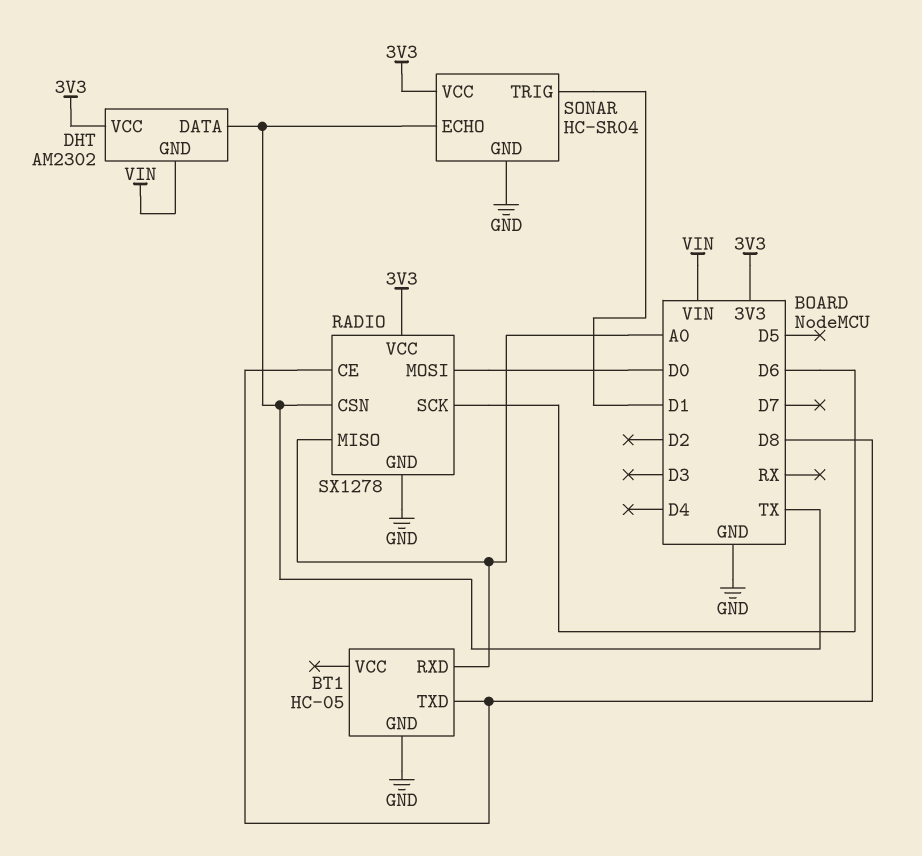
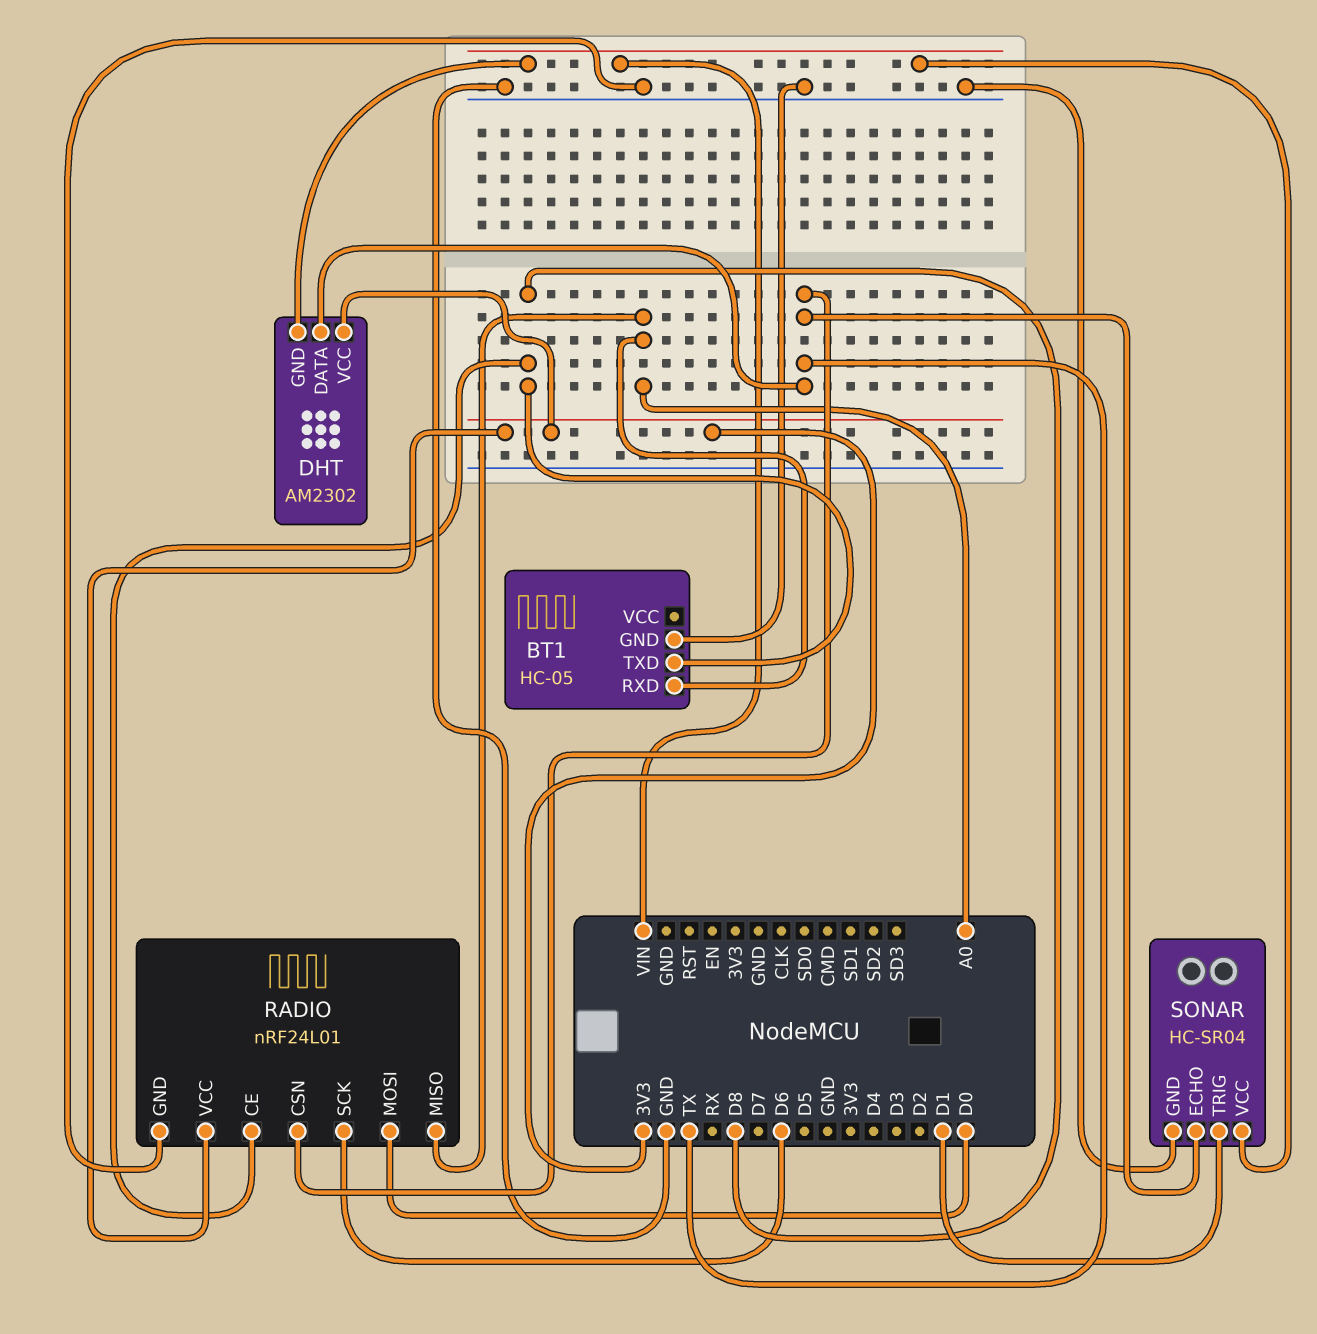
RADIO: SX1278 -> nRF24L01
SONAR pin VCC: 3V3 -> VIN

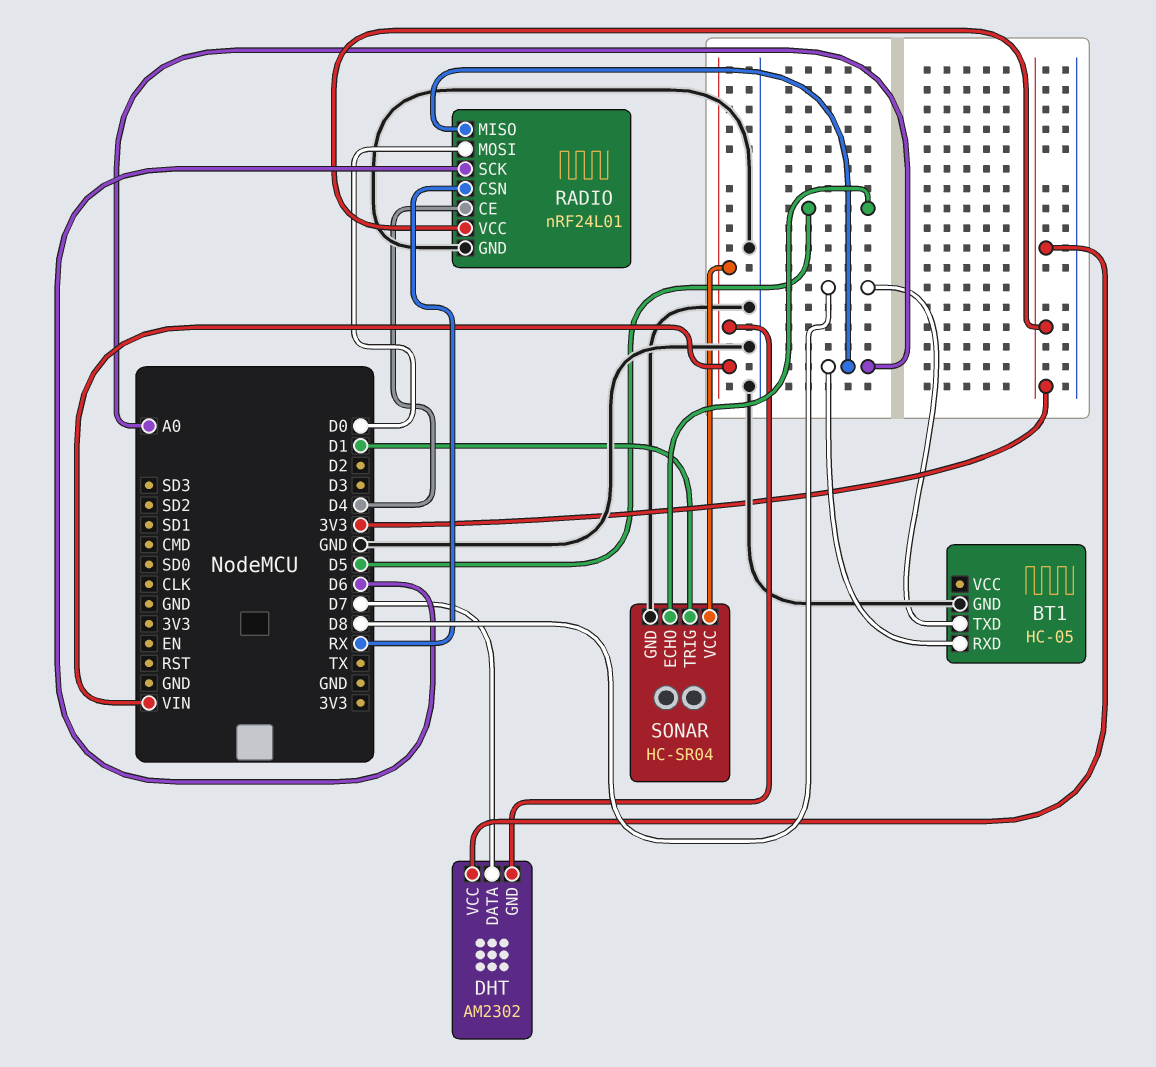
DHT pin DATA: TX -> D7
RADIO pin CE: D8 -> D4
RADIO pin CSN: TX -> RX
SONAR pin ECHO: TX -> D5

